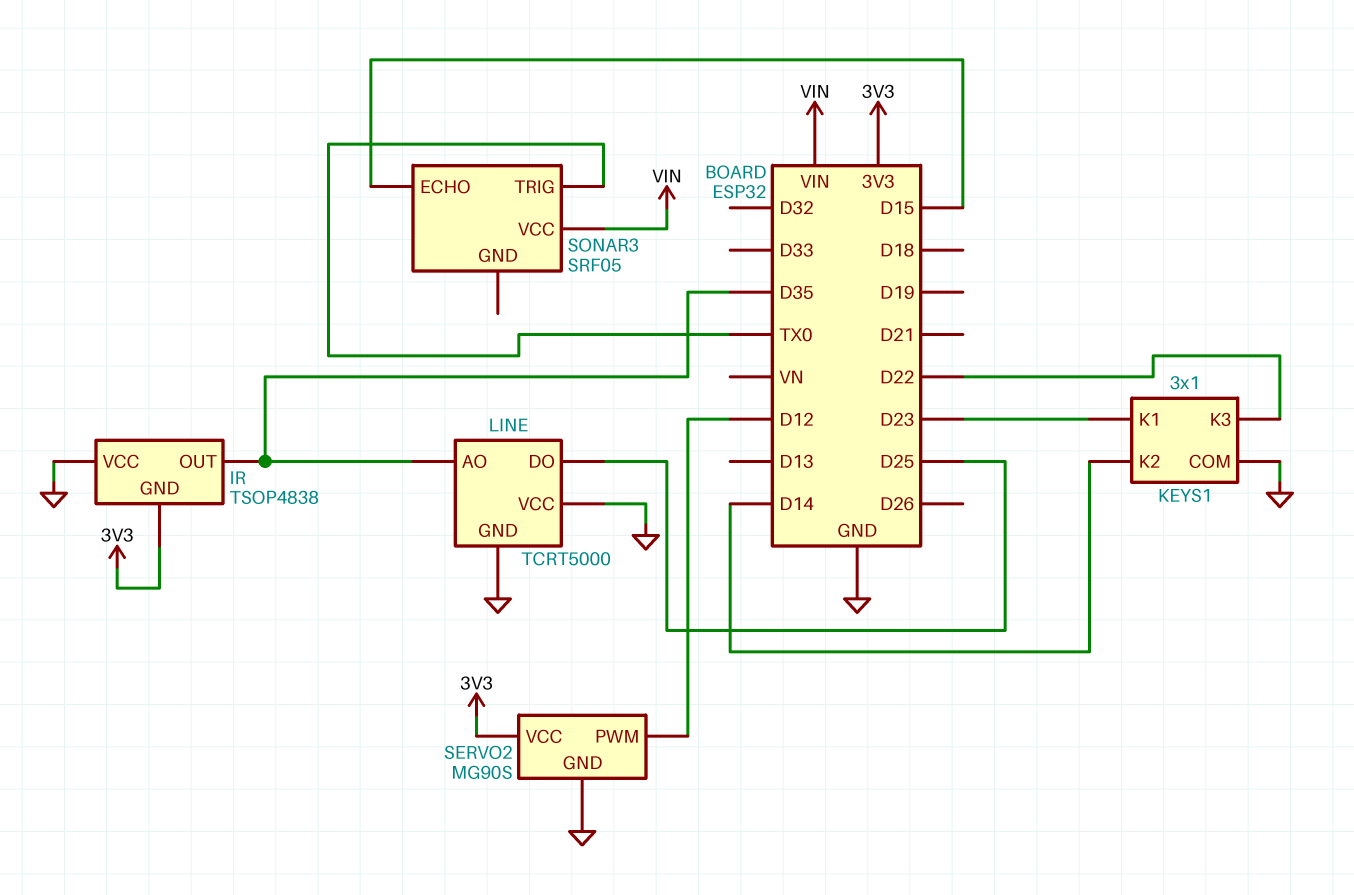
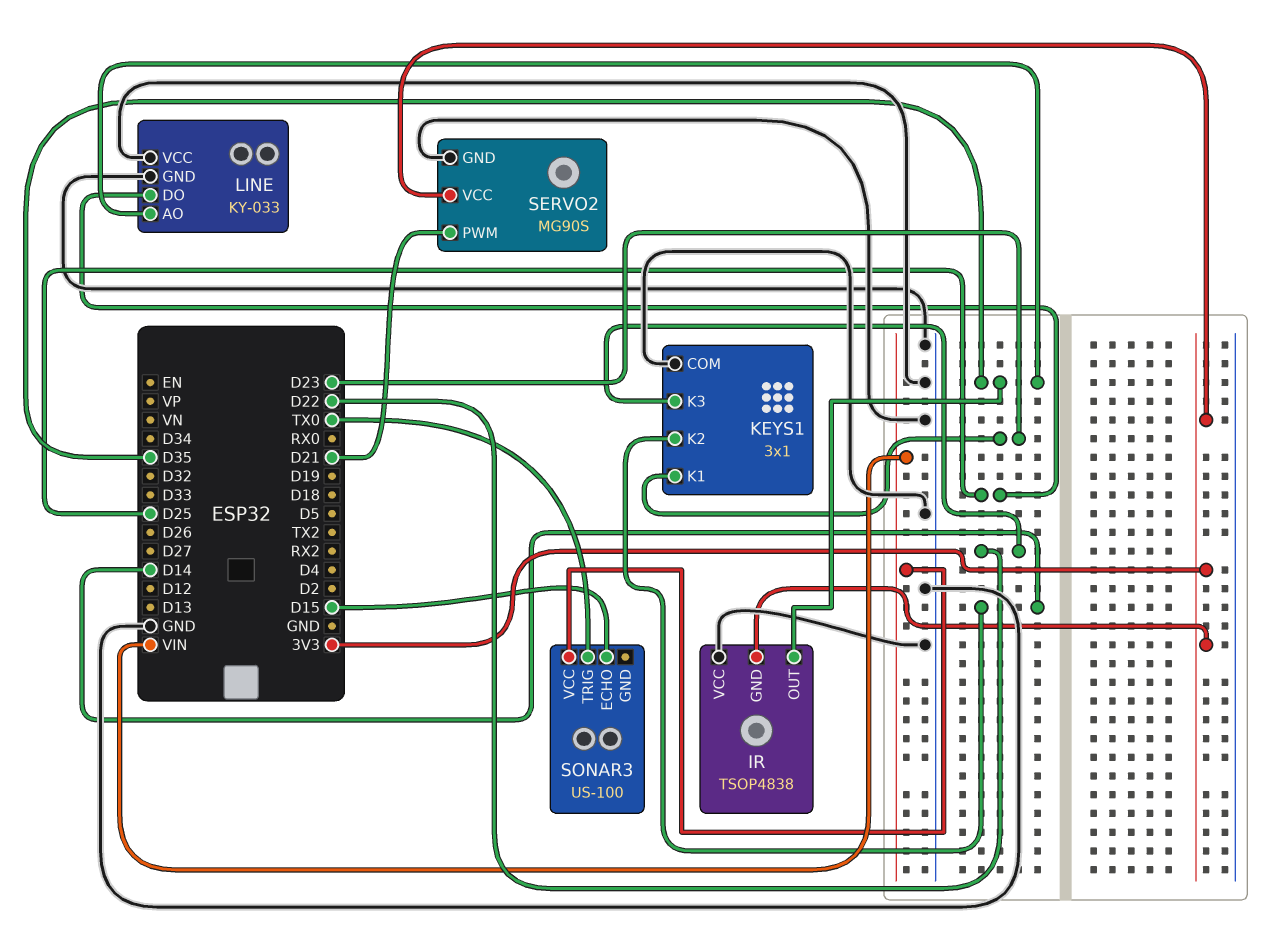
LINE: TCRT5000 -> KY-033
SERVO2 pin PWM: D12 -> D21
SONAR3: SRF05 -> US-100

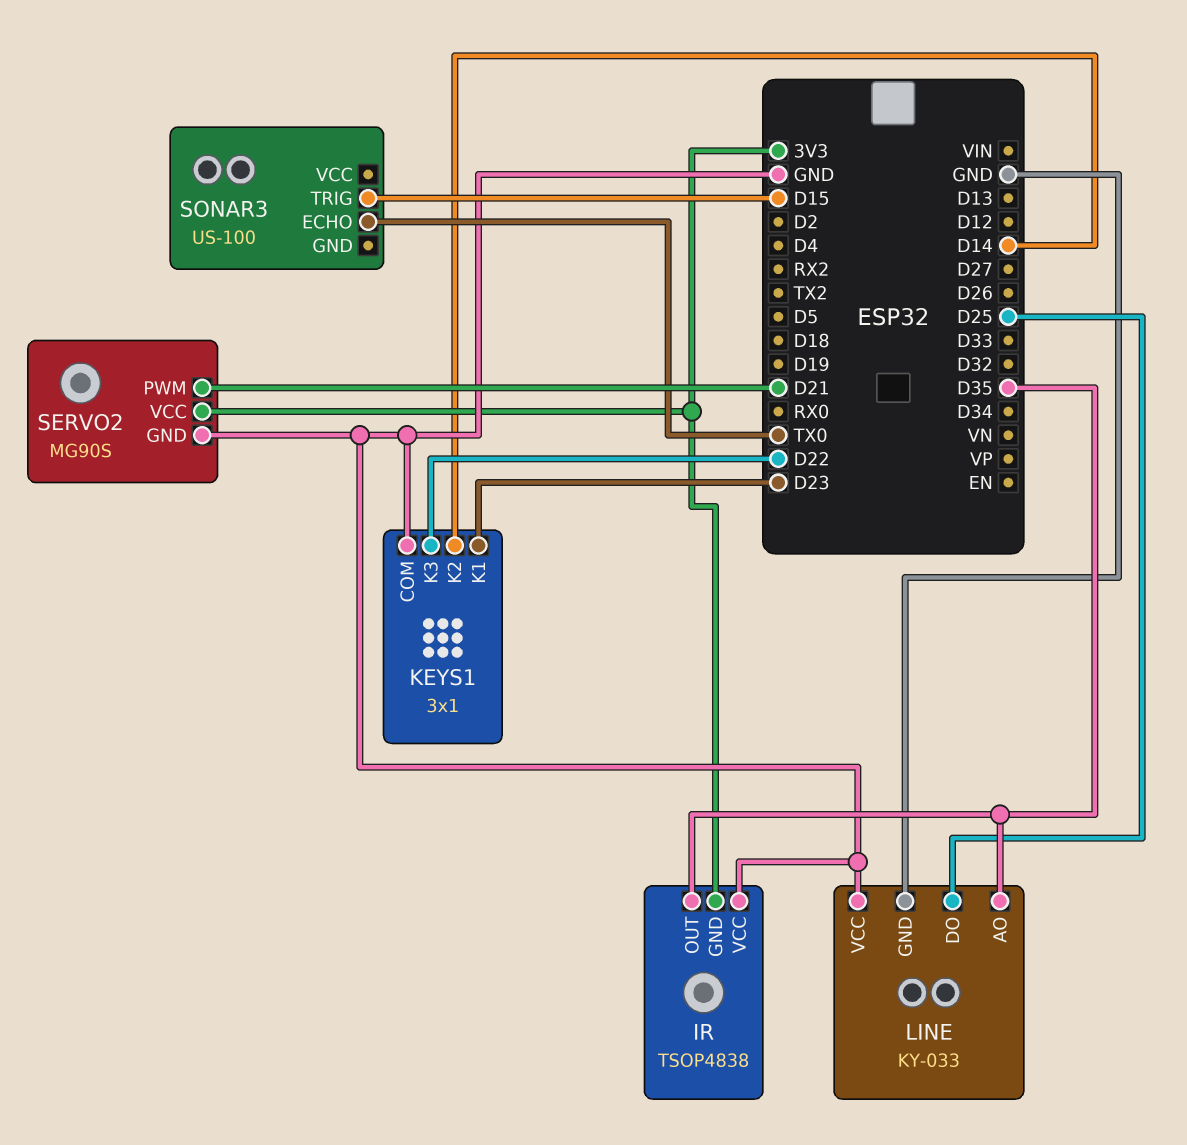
SONAR3 pin ECHO: D15 -> TX0
SONAR3 pin TRIG: TX0 -> D15
SONAR3 pin VCC: VIN -> none

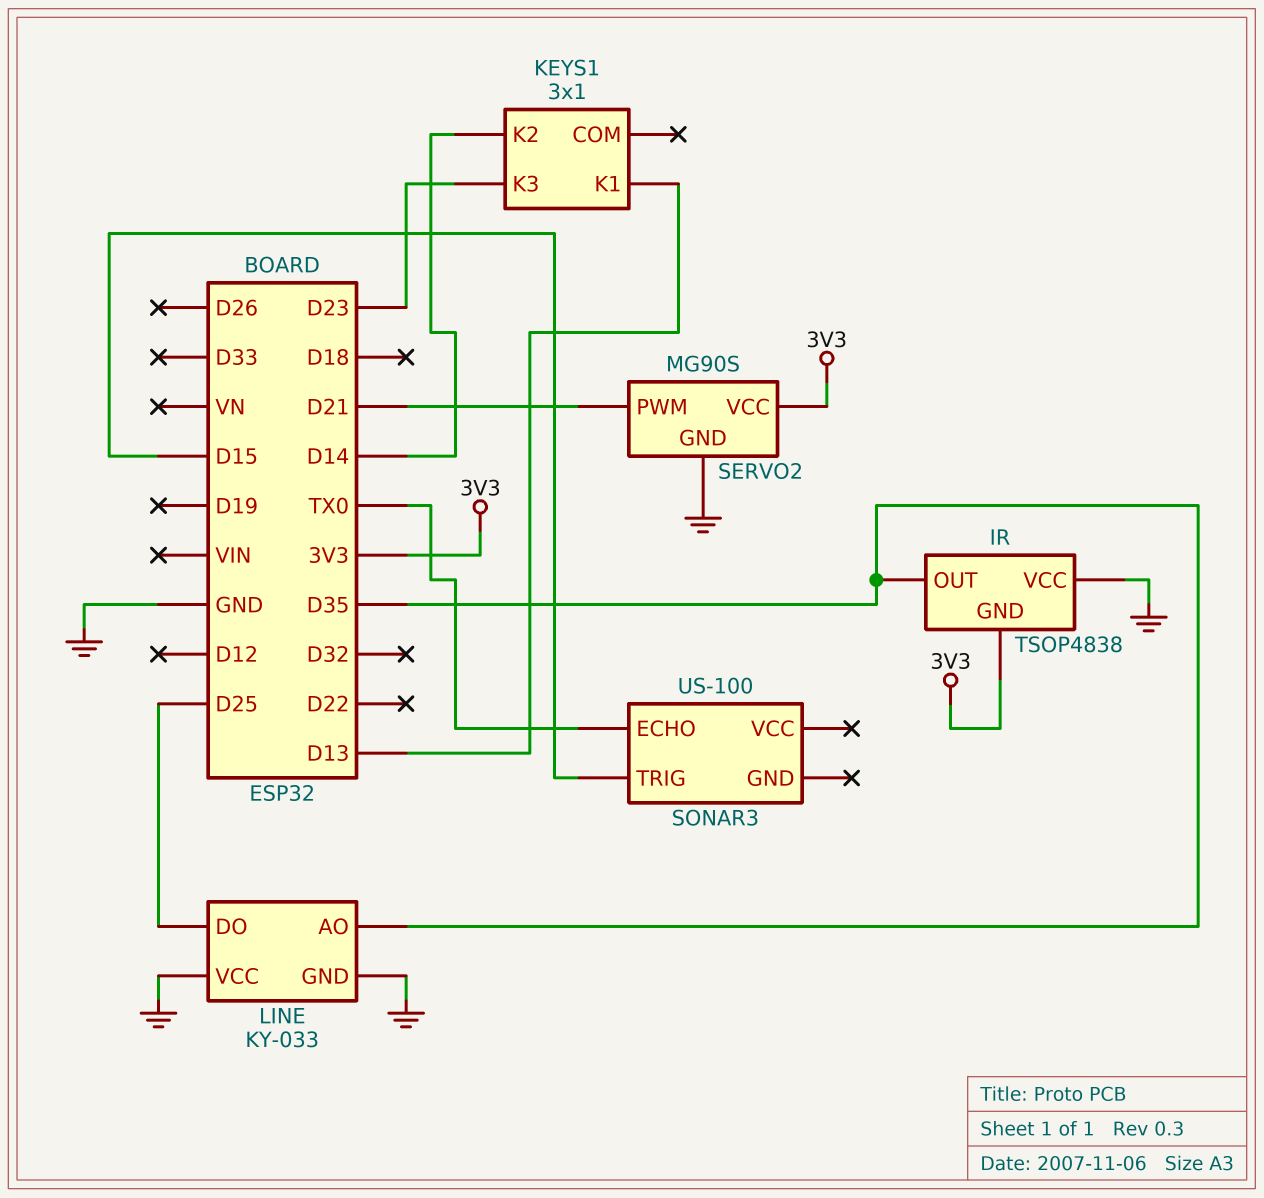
KEYS1 pin COM: GND -> none
KEYS1 pin K1: D23 -> D13
KEYS1 pin K3: D22 -> D23

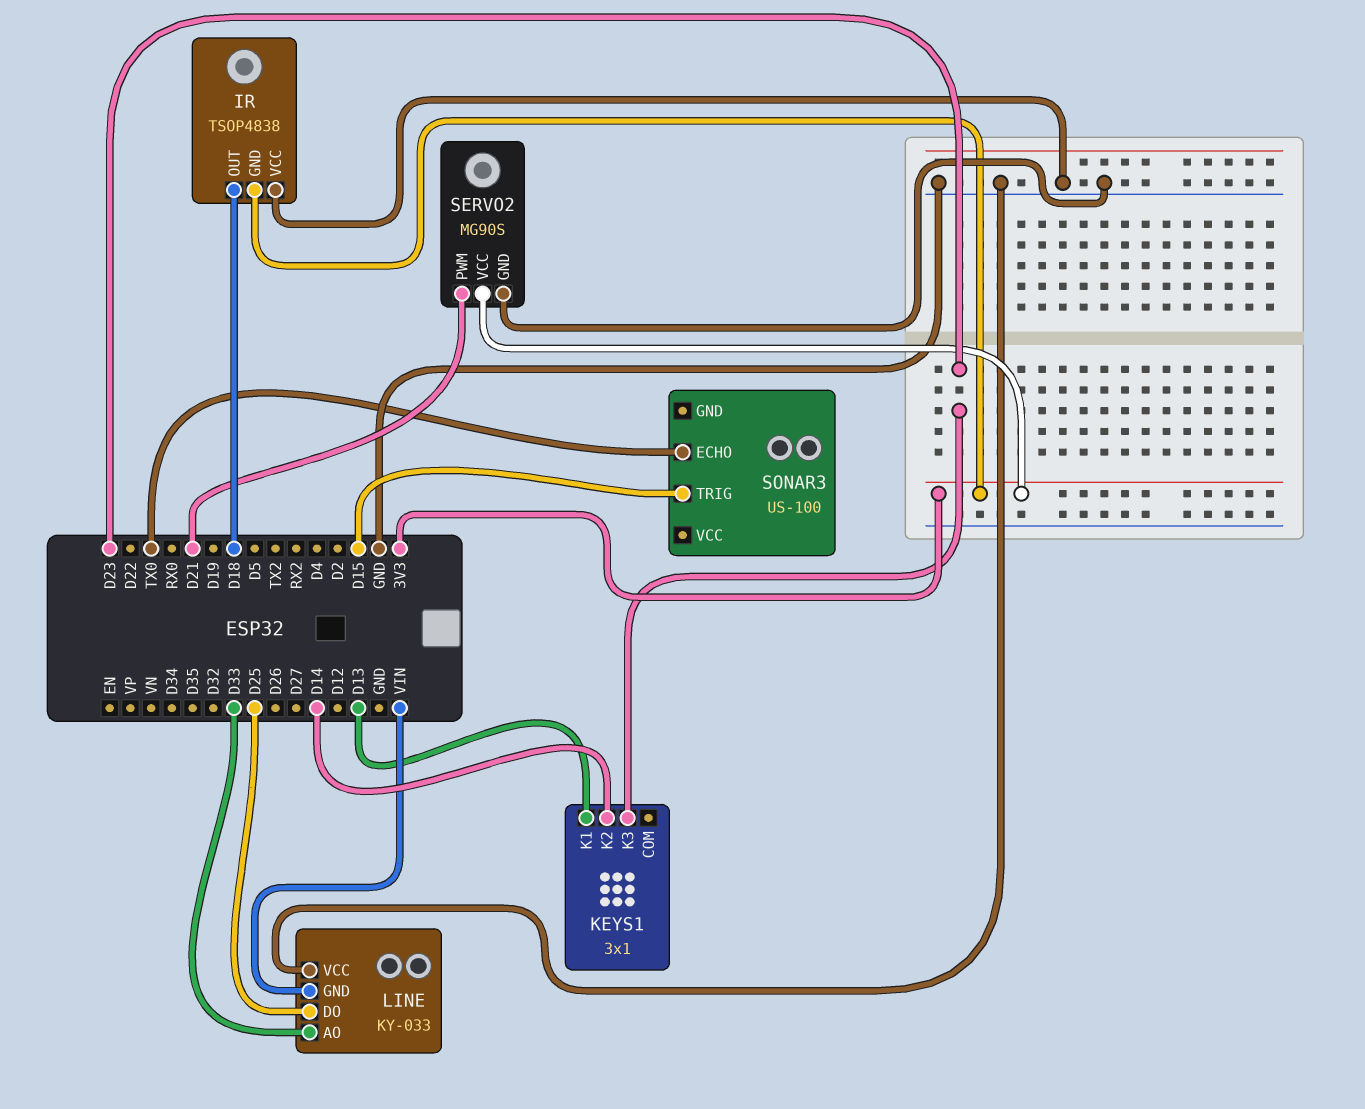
IR pin OUT: D35 -> D18
LINE pin AO: D35 -> D33
LINE pin GND: GND -> VIN

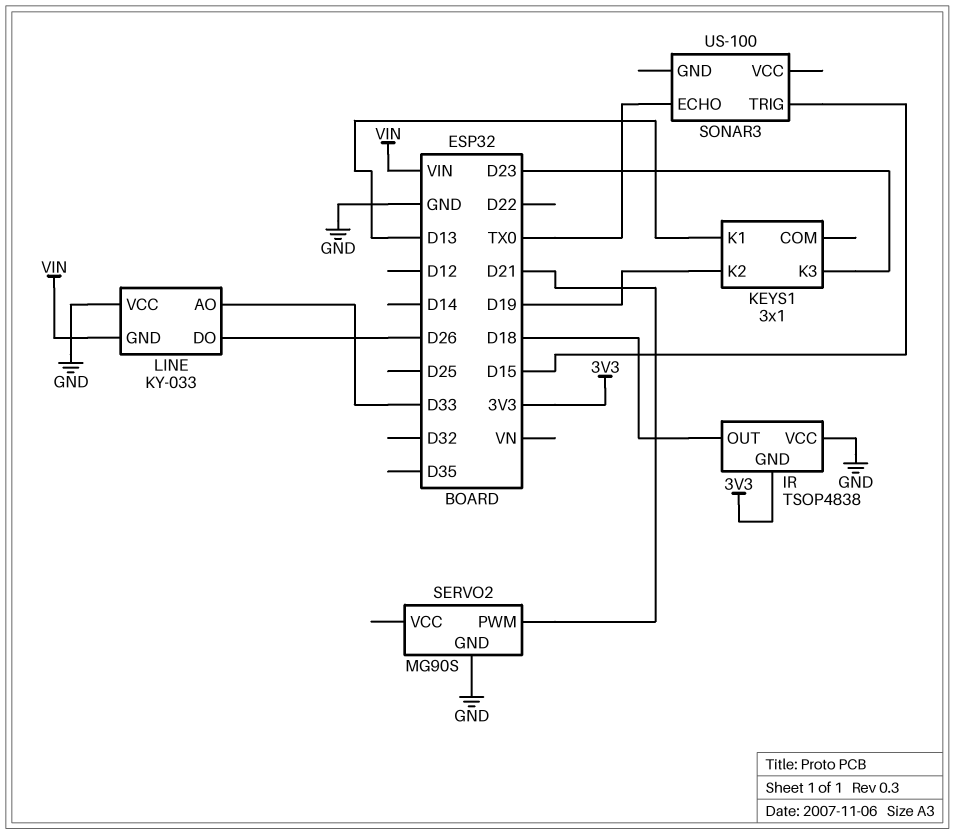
KEYS1 pin K2: D14 -> D19
LINE pin DO: D25 -> D26
SERVO2 pin VCC: 3V3 -> none

